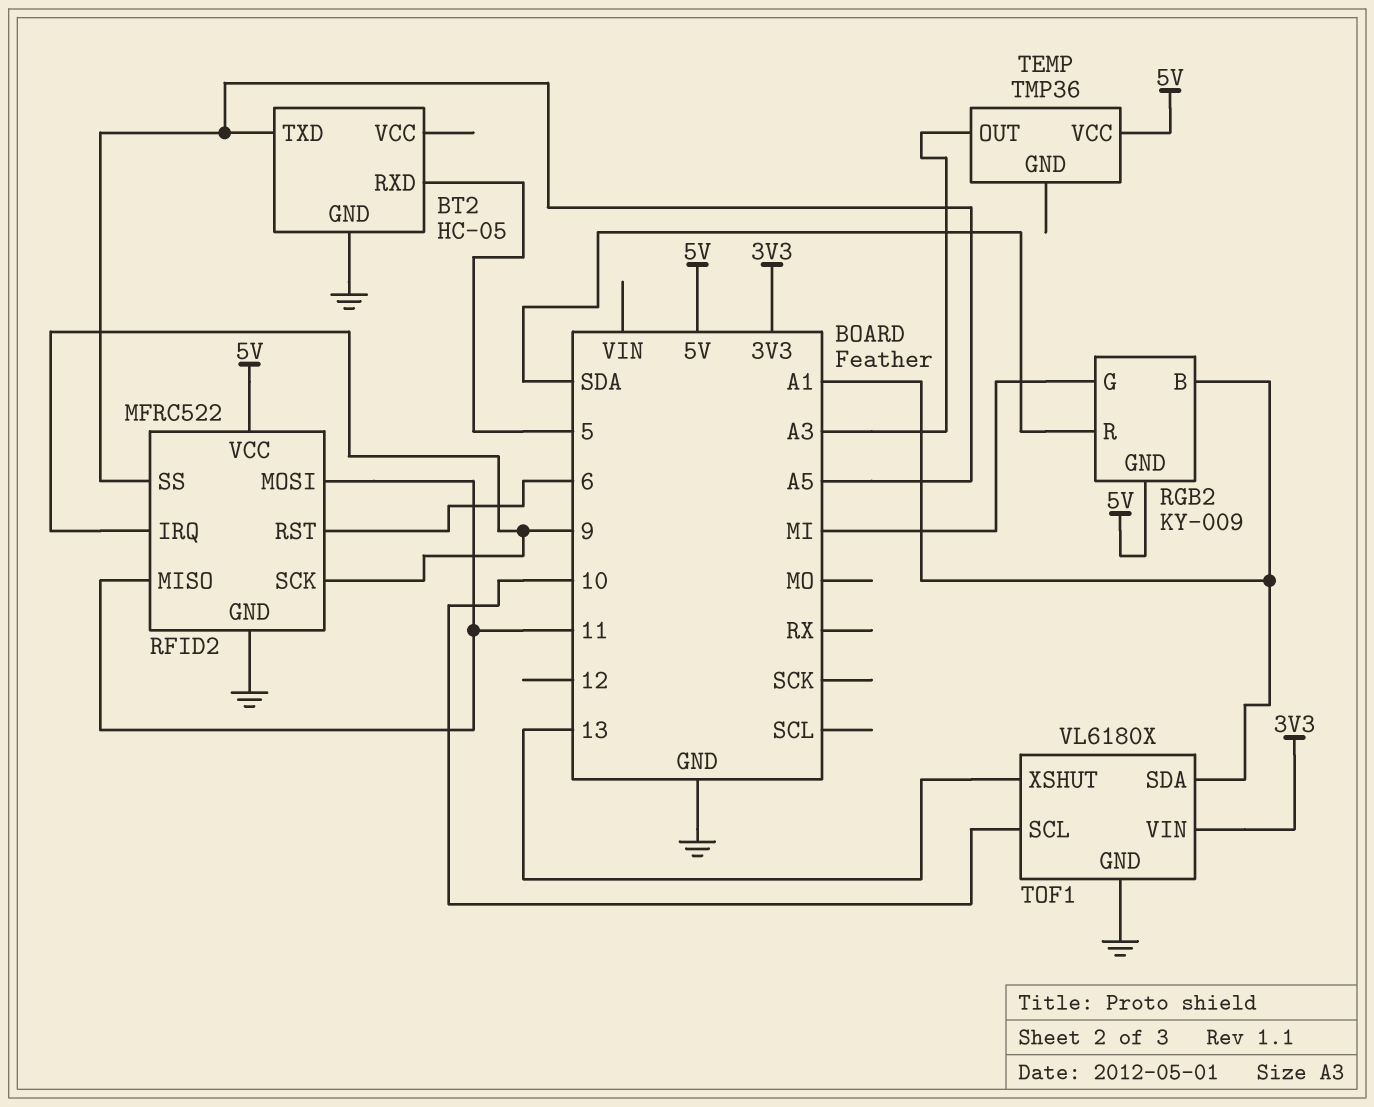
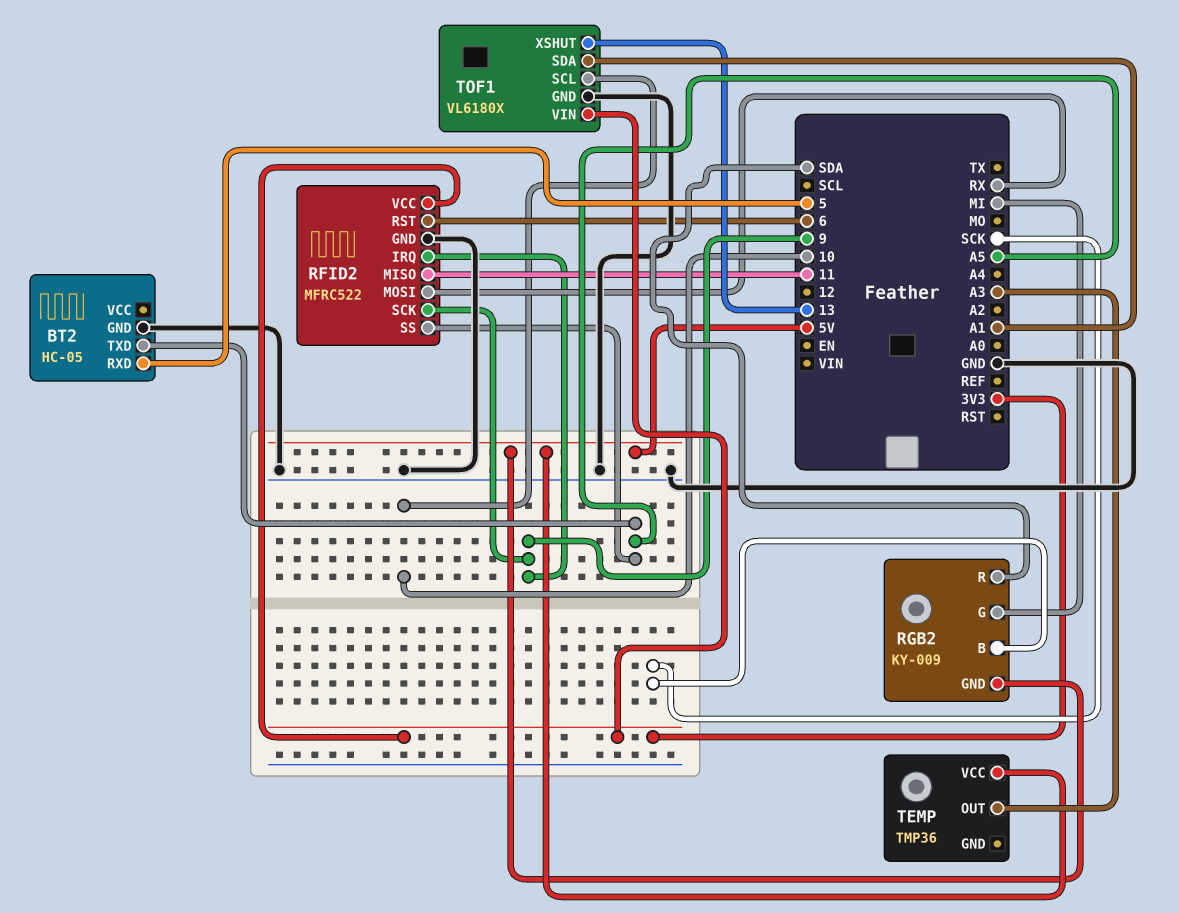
RFID2 pin MOSI: 11 -> RX
RFID2 pin VCC: 5V -> 3V3
RGB2 pin B: A1 -> SCK

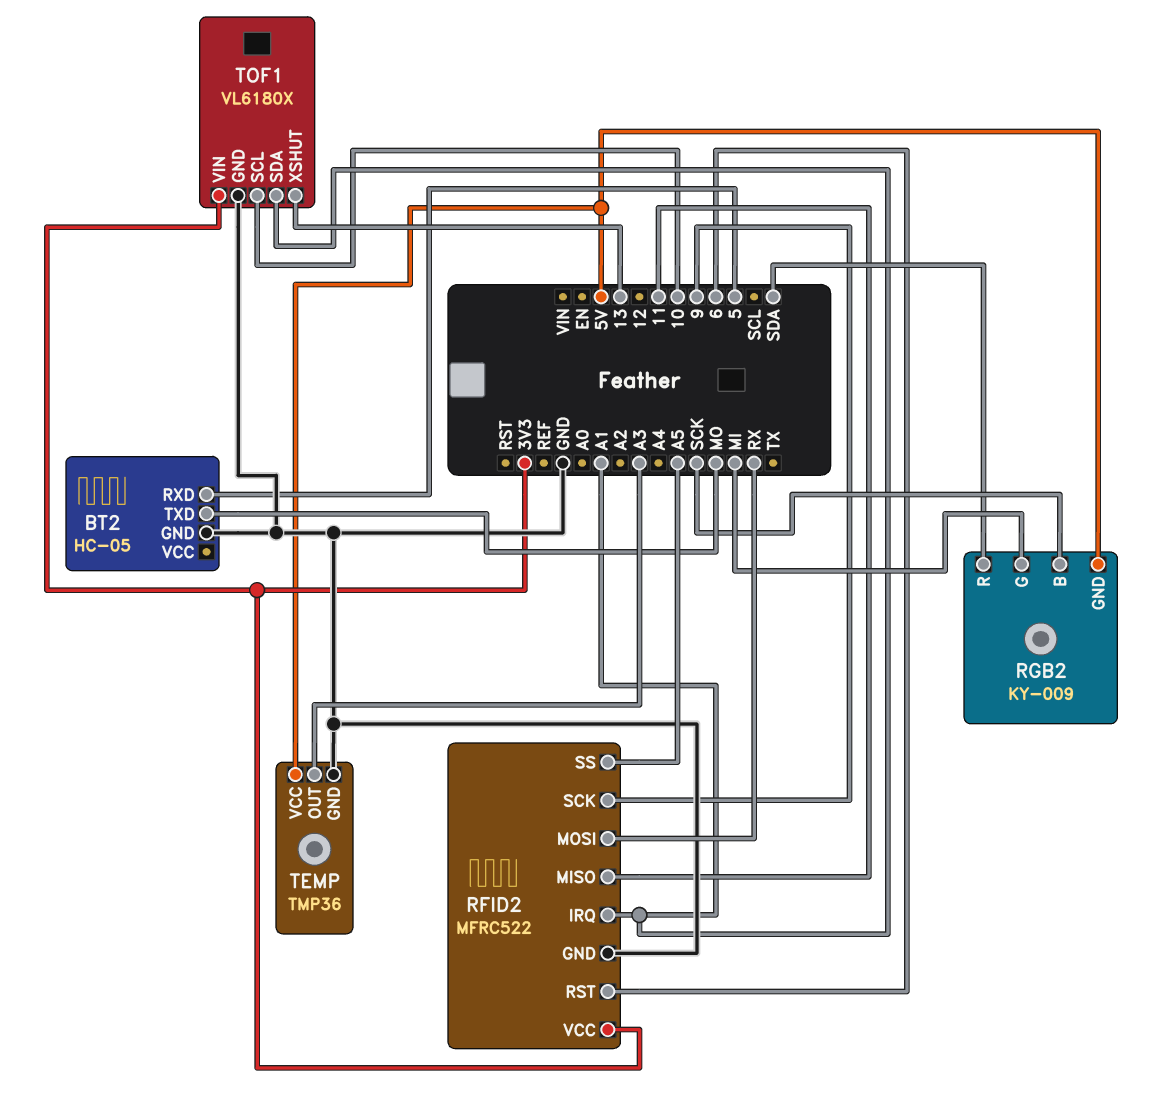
BT2 pin TXD: A5 -> MO
RFID2 pin IRQ: 9 -> A1
TEMP pin GND: none -> GND

